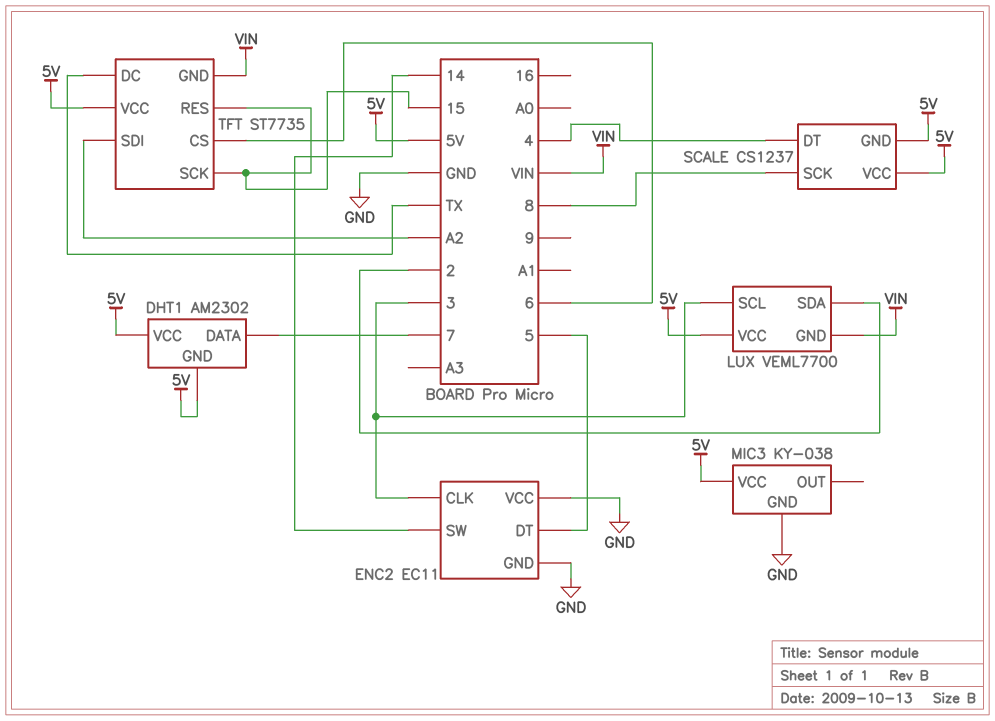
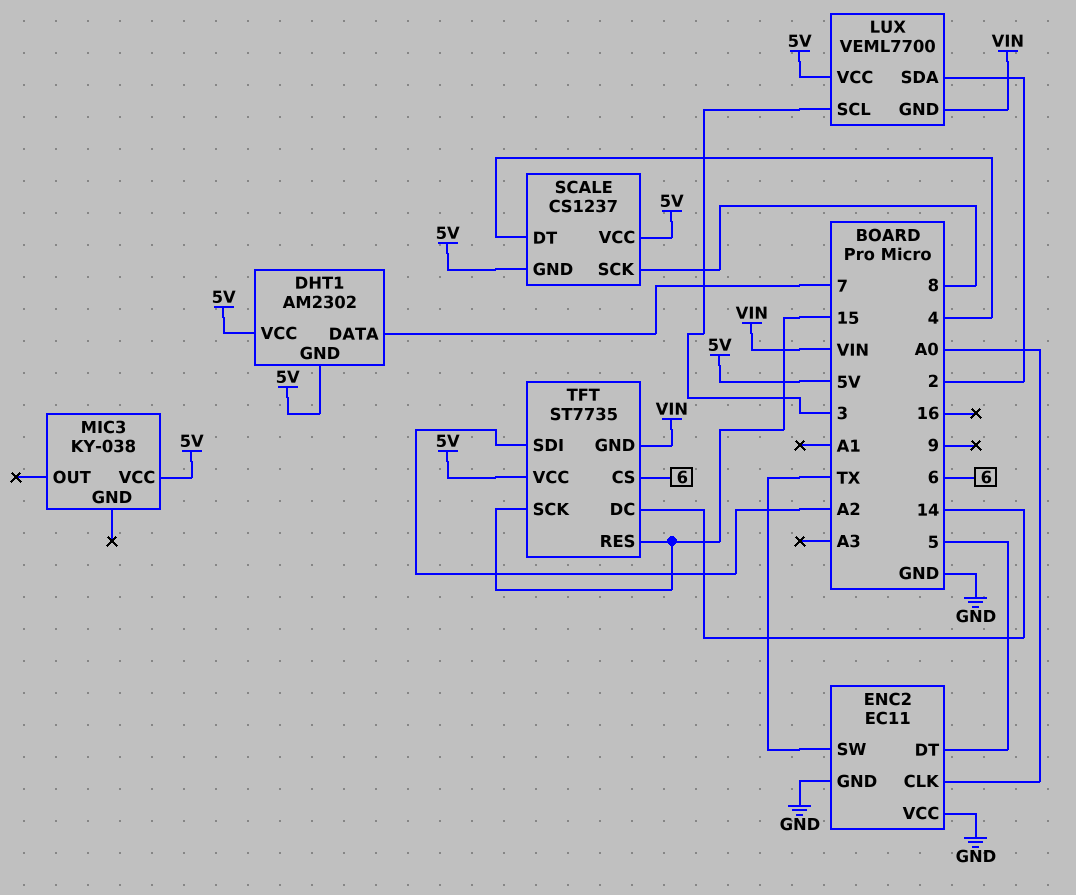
ENC2 pin CLK: 3 -> A0
ENC2 pin SW: 14 -> TX
MIC3 pin GND: GND -> none
TFT pin DC: TX -> 14

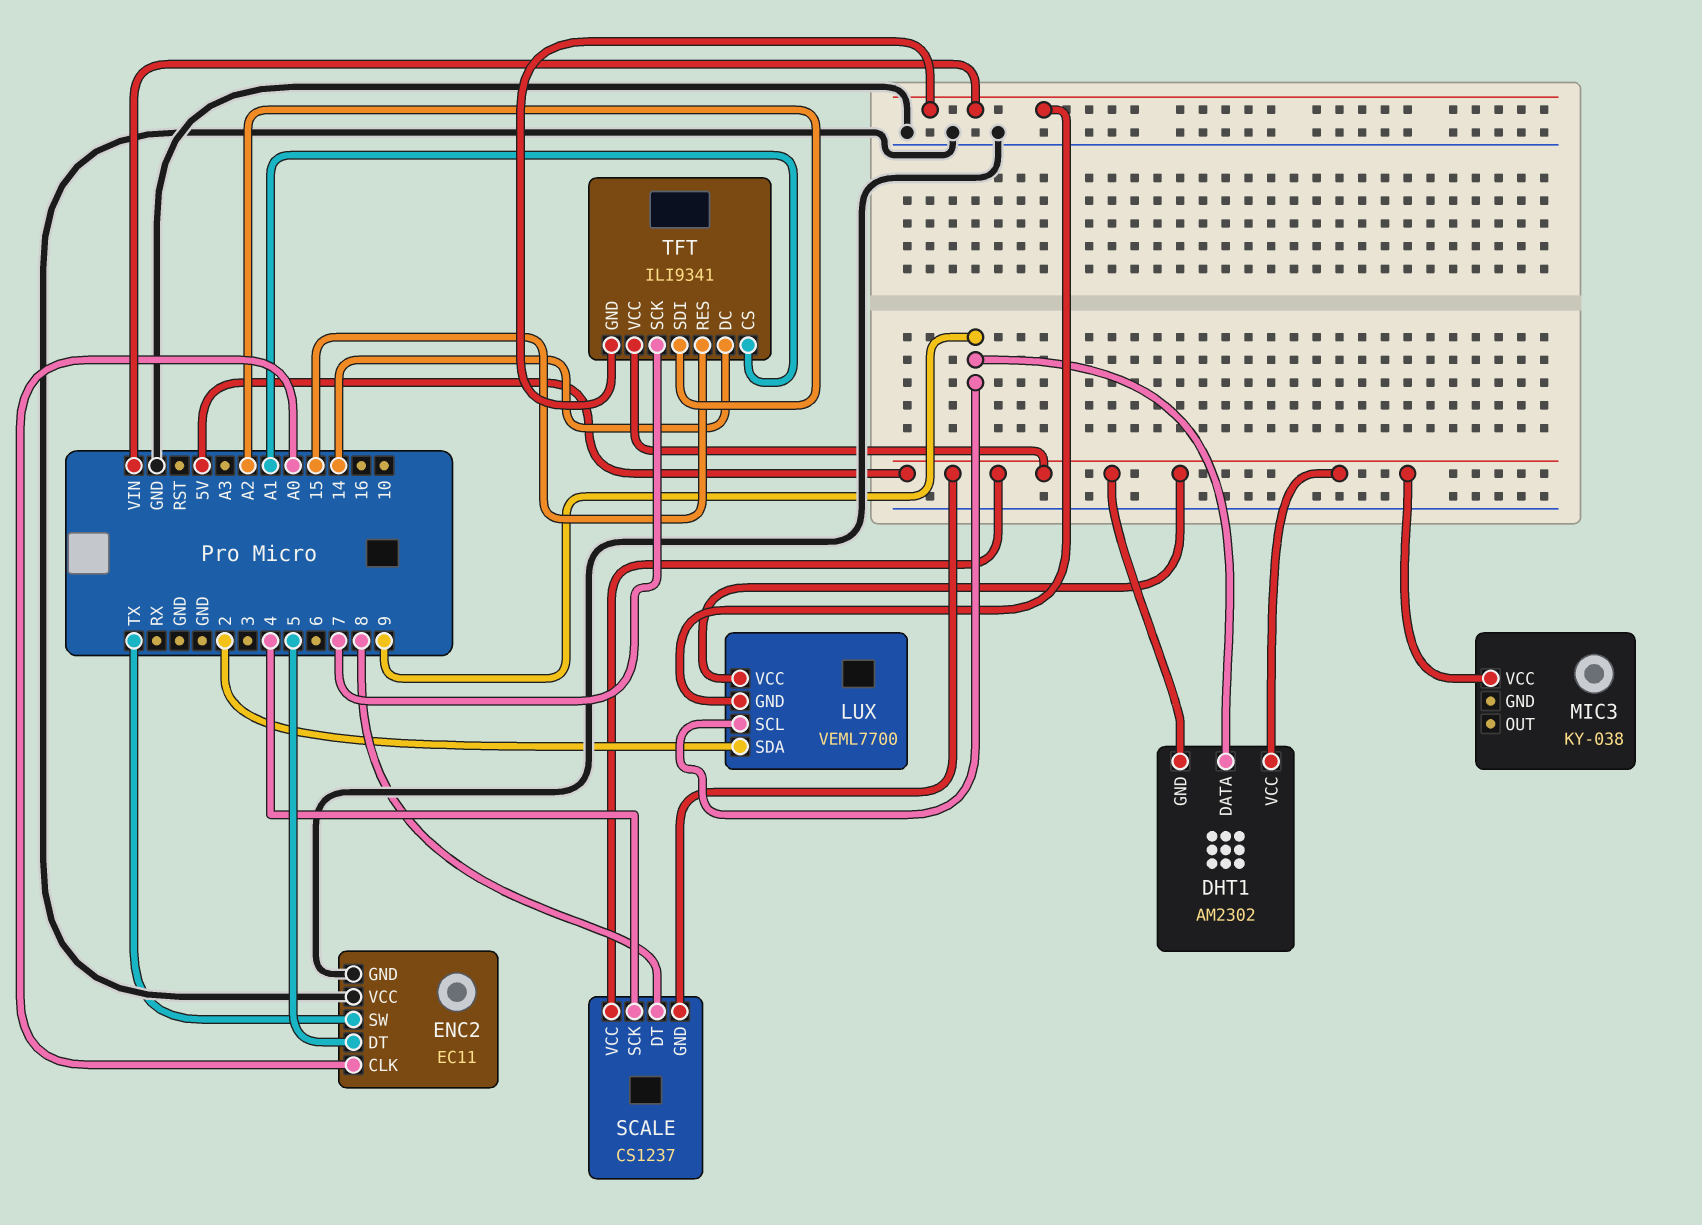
DHT1 pin DATA: 7 -> 9
LUX pin SCL: 3 -> 9
SCALE pin DT: 4 -> 8
SCALE pin SCK: 8 -> 4
TFT: ST7735 -> ILI9341
TFT pin CS: 6 -> A1
TFT pin SCK: 15 -> 7

